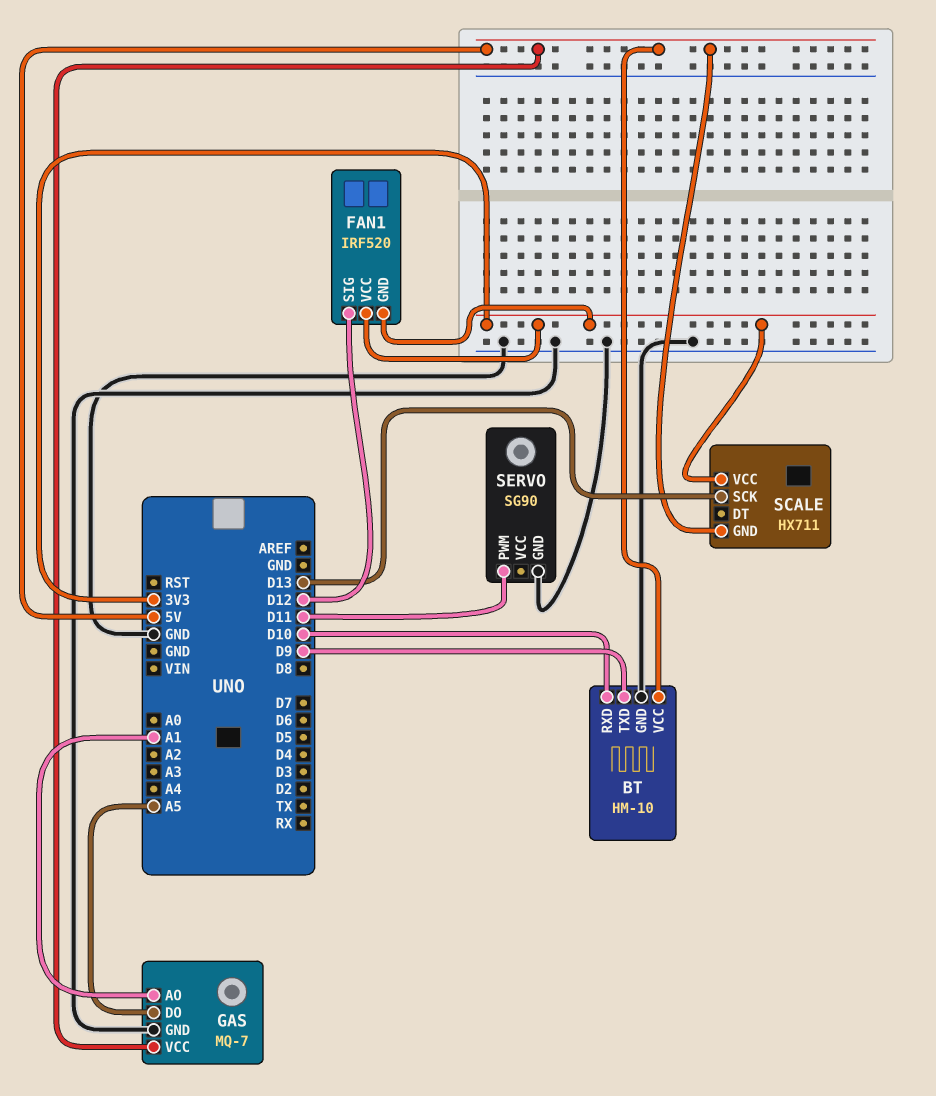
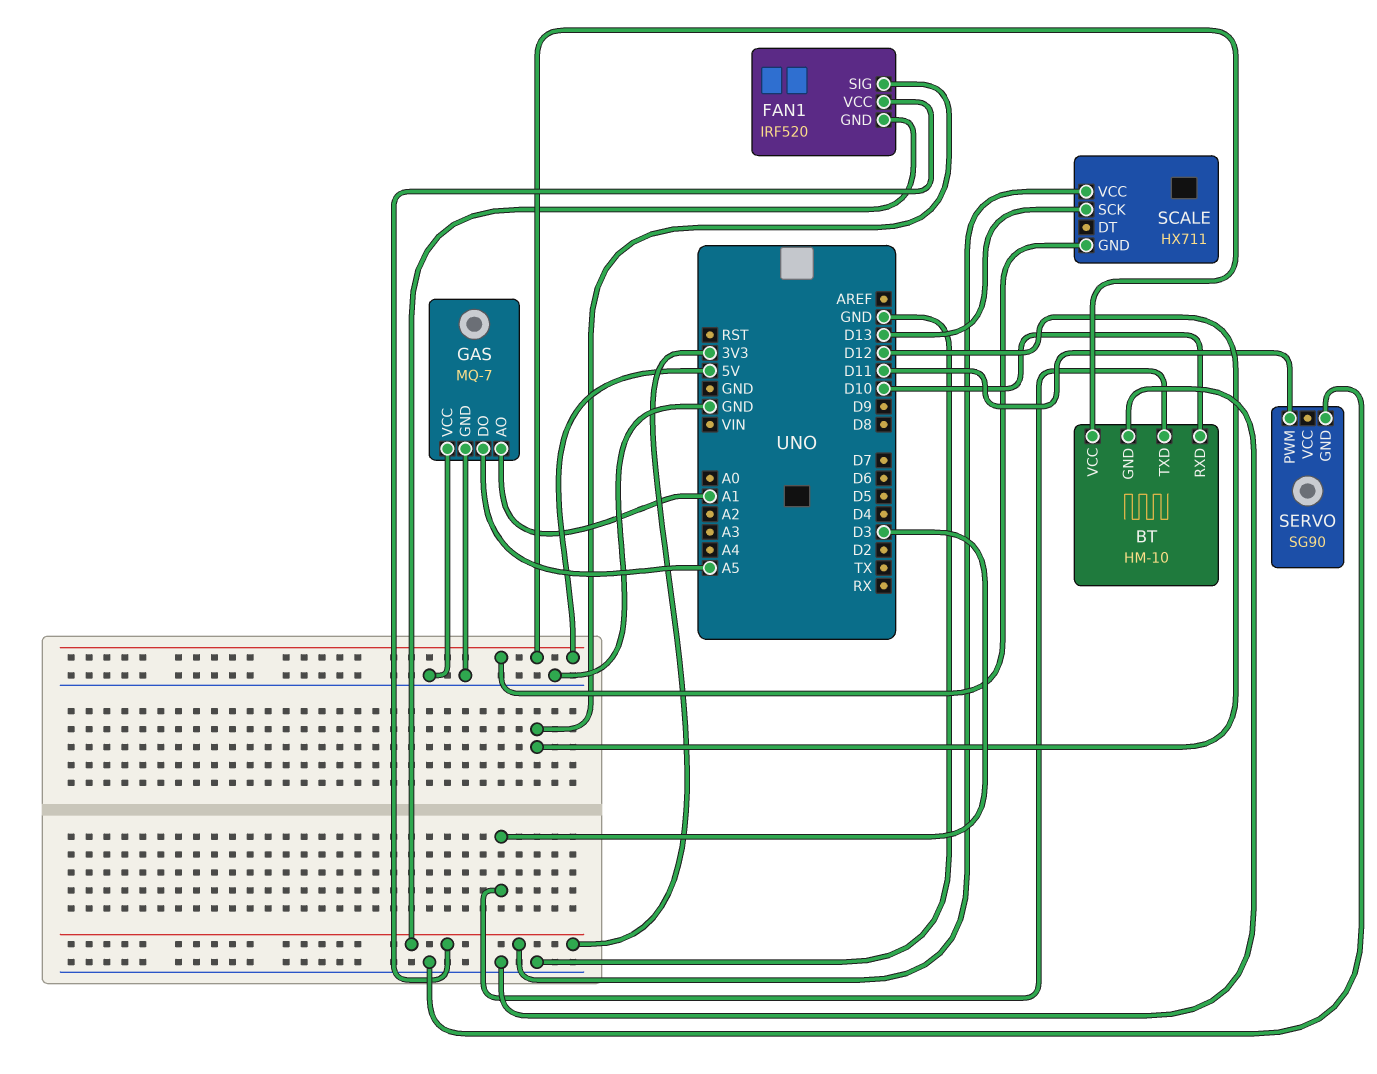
BT pin TXD: D9 -> D3
GAS pin VCC: 5V -> GND

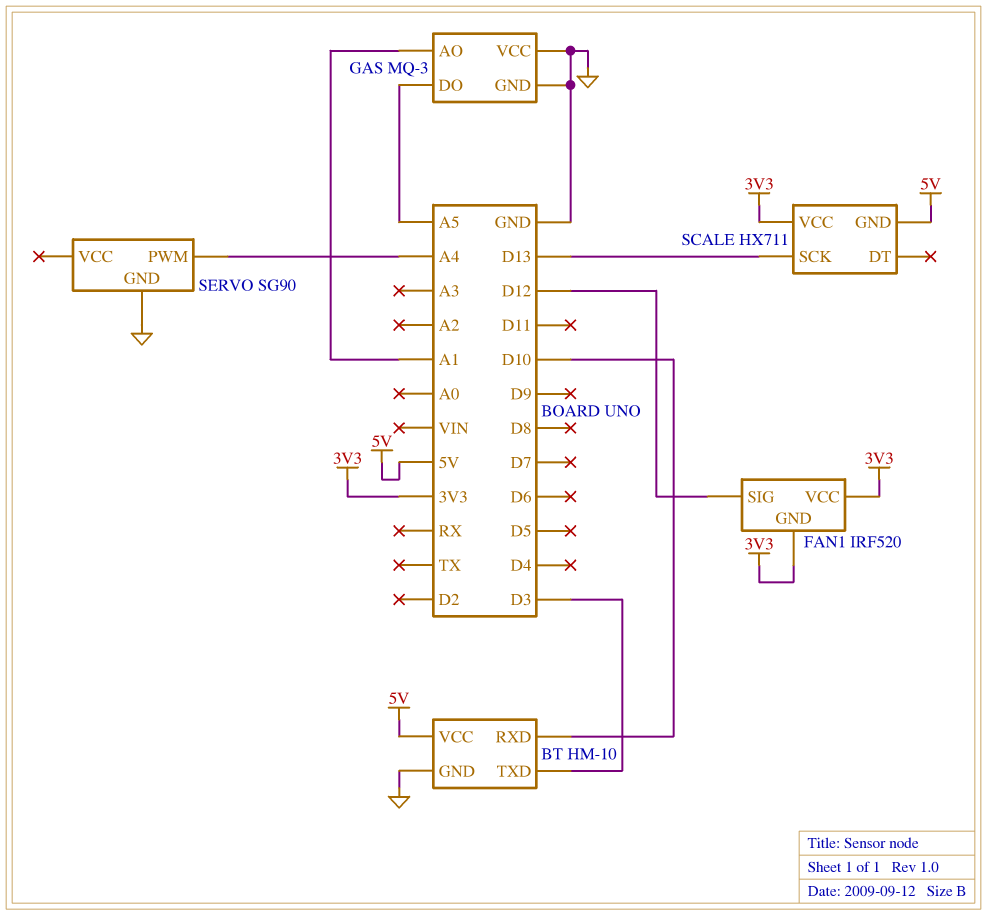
GAS: MQ-7 -> MQ-3
SERVO pin PWM: D11 -> A4

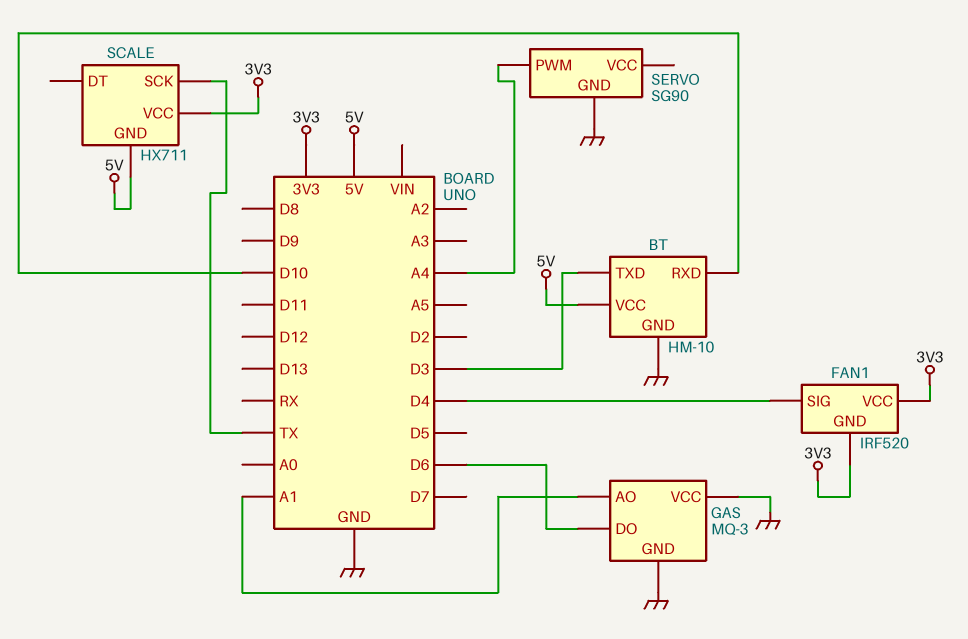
FAN1 pin SIG: D12 -> D4
GAS pin DO: A5 -> D6
SCALE pin SCK: D13 -> TX

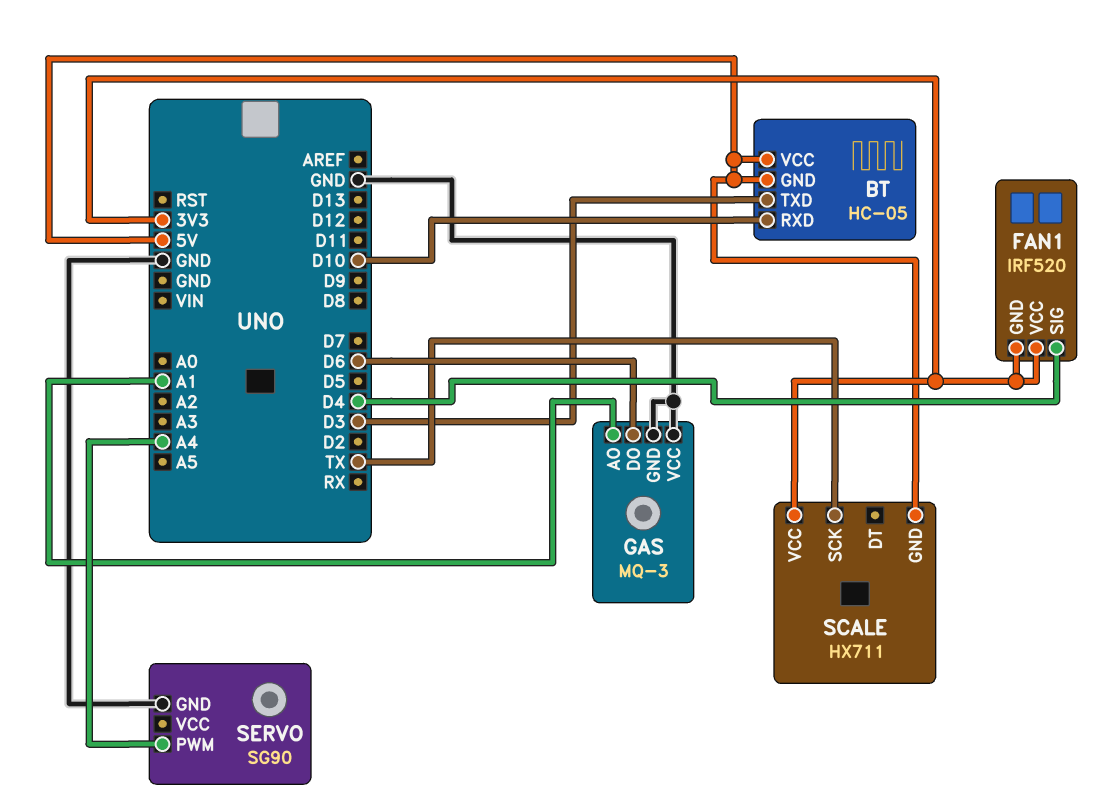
BT: HM-10 -> HC-05
BT pin GND: GND -> 5V

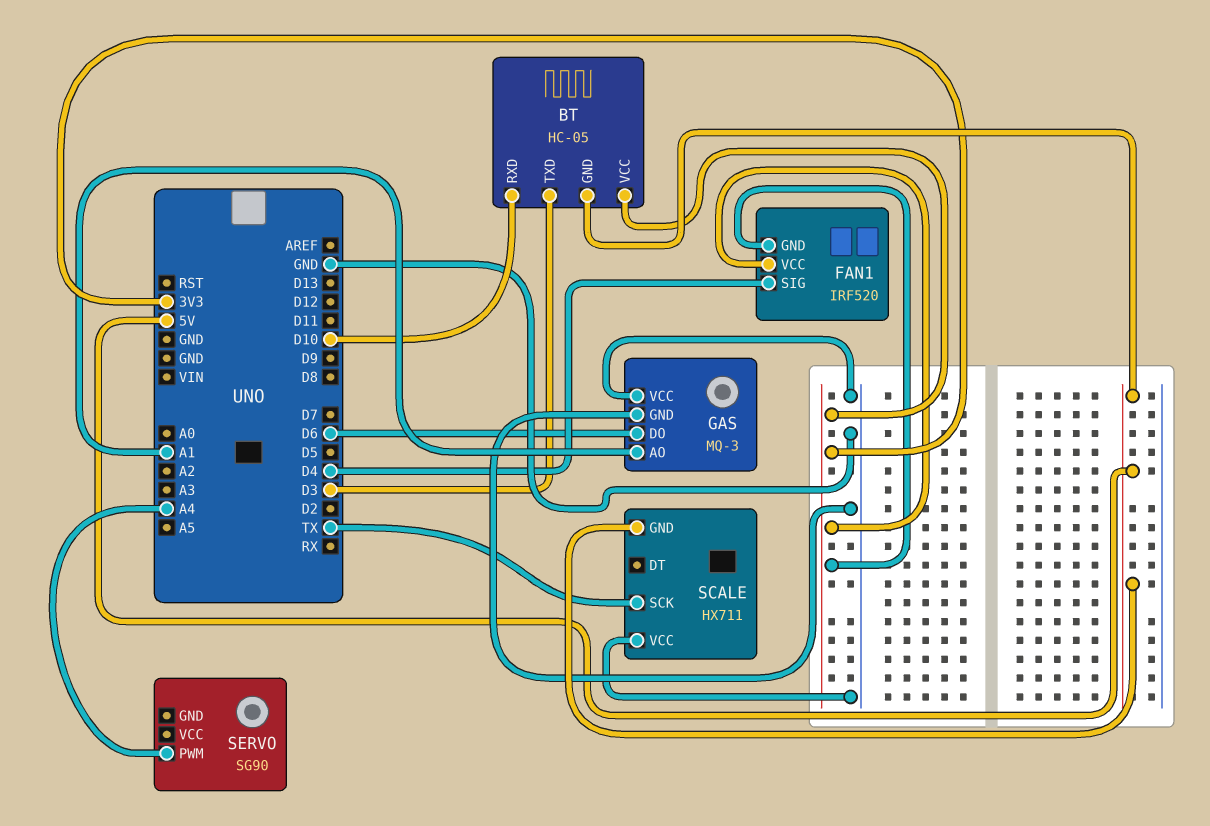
BT pin VCC: 5V -> 3V3
SCALE pin VCC: 3V3 -> GND
SERVO pin GND: GND -> none

